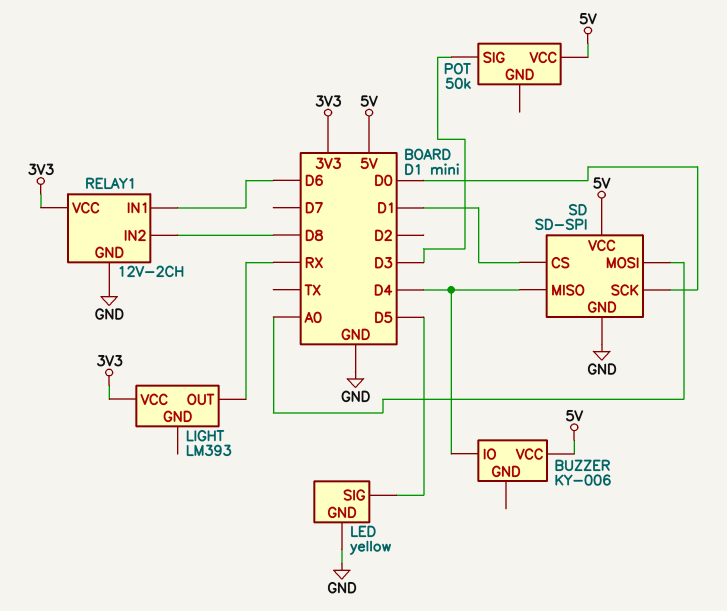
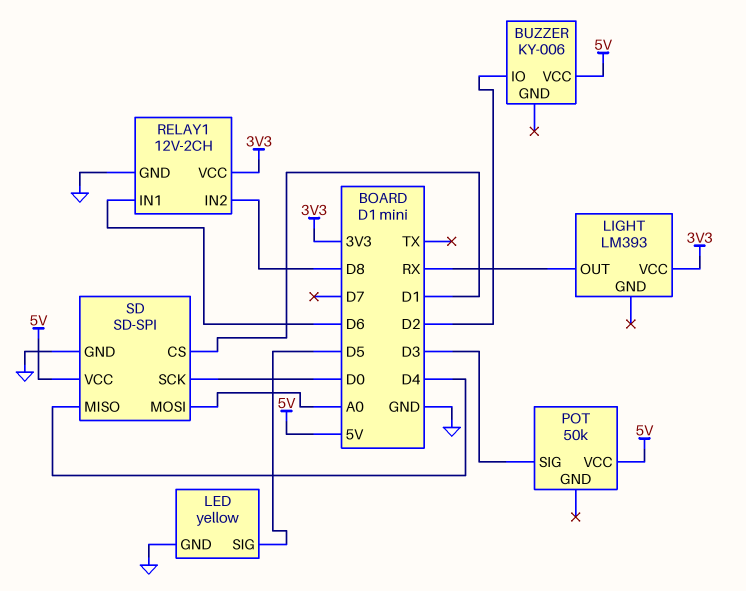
BUZZER pin IO: D4 -> D2

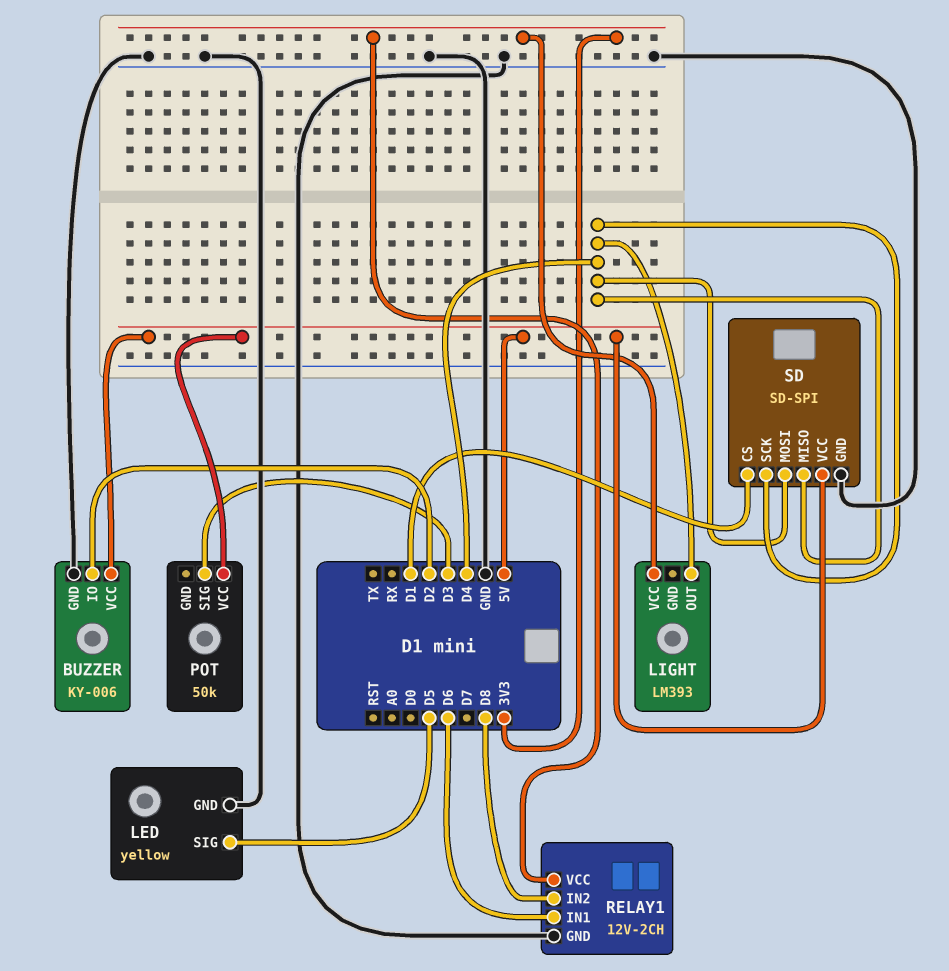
BUZZER pin GND: none -> GND
LIGHT pin OUT: RX -> D4
SD pin MOSI: A0 -> D4
SD pin SCK: D0 -> D4

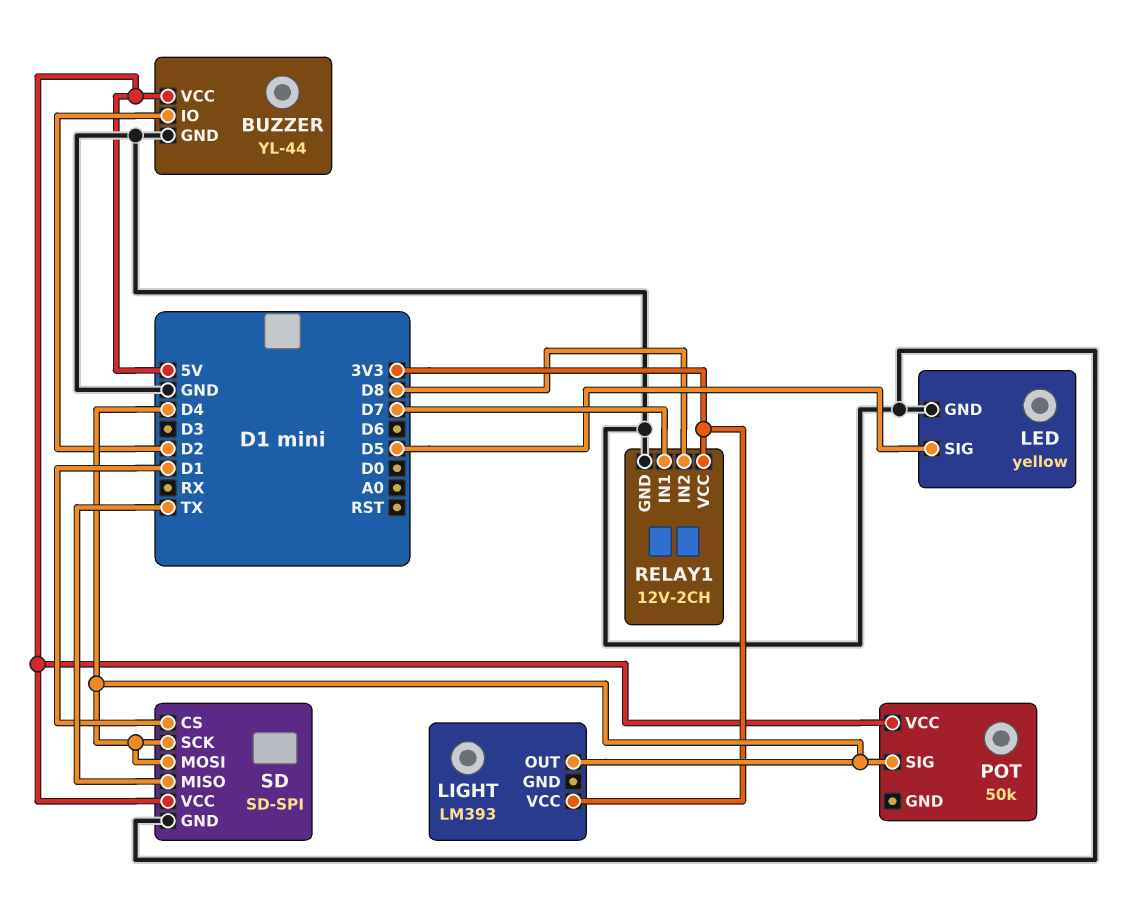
BUZZER: KY-006 -> YL-44
POT pin SIG: D3 -> D4
RELAY1 pin IN1: D6 -> D7
SD pin MISO: D4 -> TX

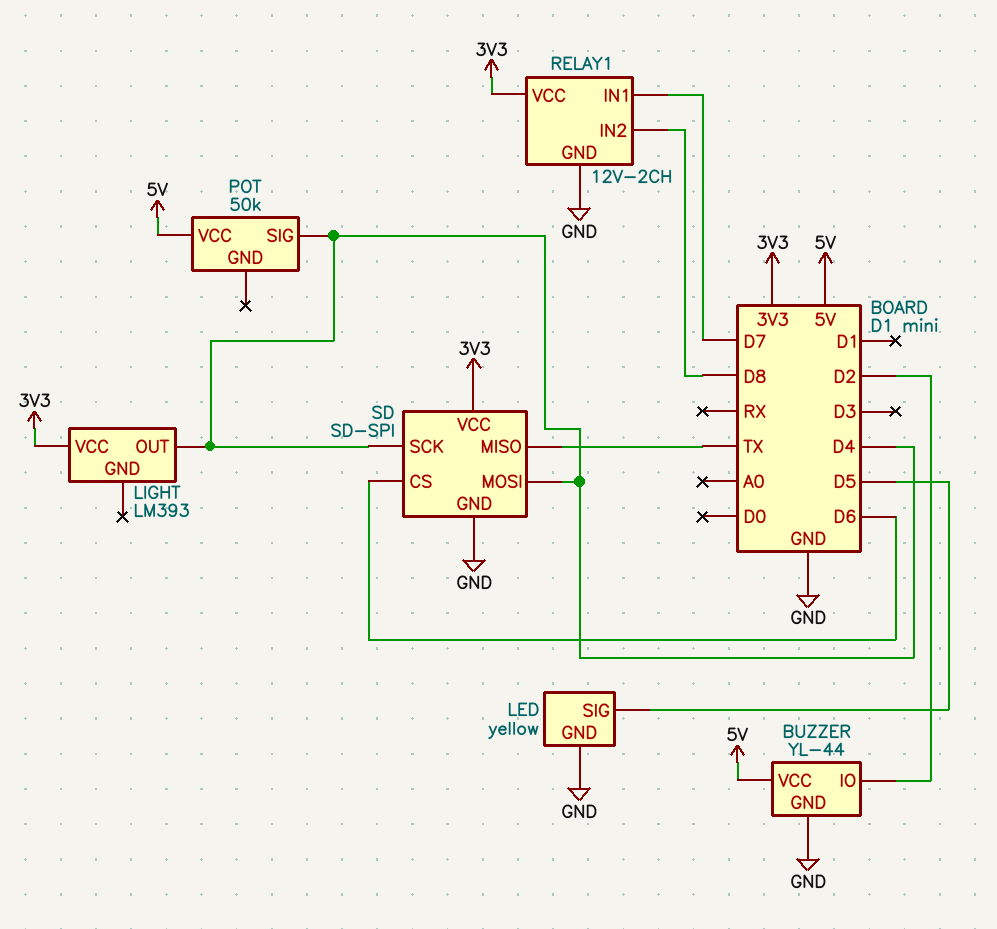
SD pin CS: D1 -> D6
SD pin VCC: 5V -> 3V3

